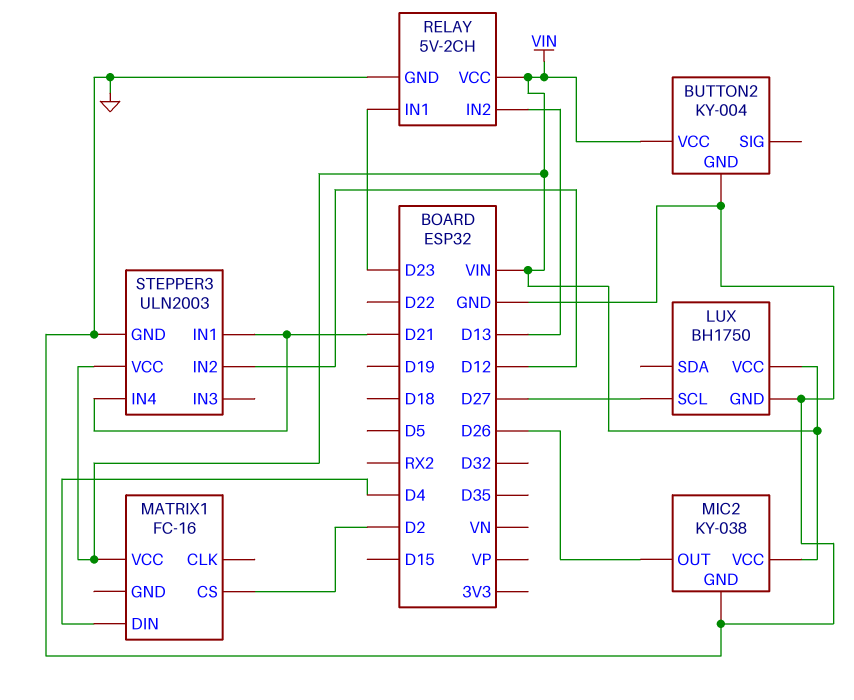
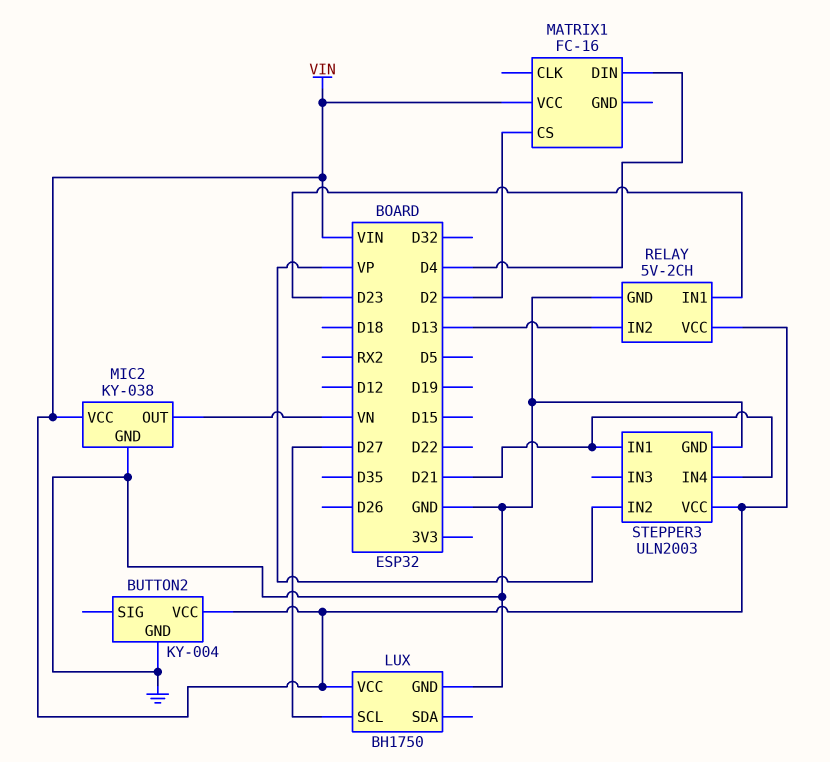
MIC2 pin OUT: D26 -> VN
STEPPER3 pin IN2: D12 -> VP

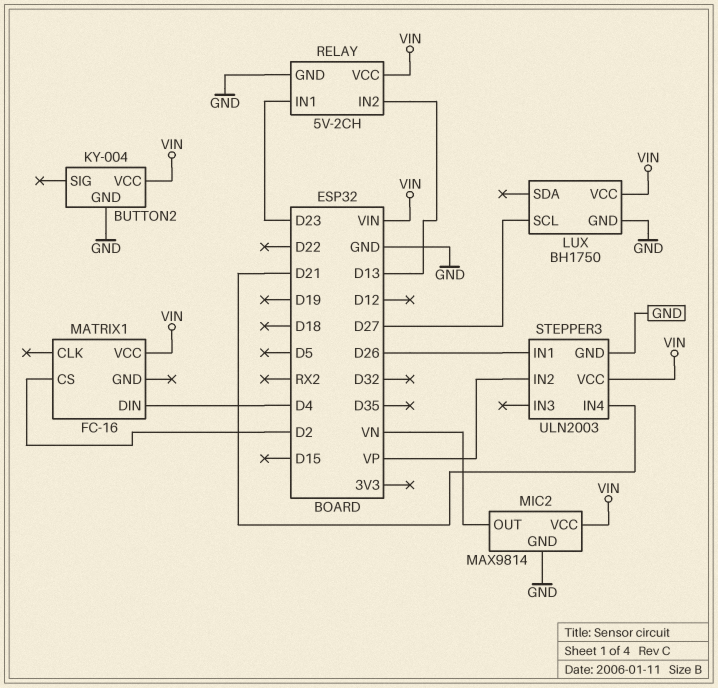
MIC2: KY-038 -> MAX9814
STEPPER3 pin IN1: D21 -> D26

